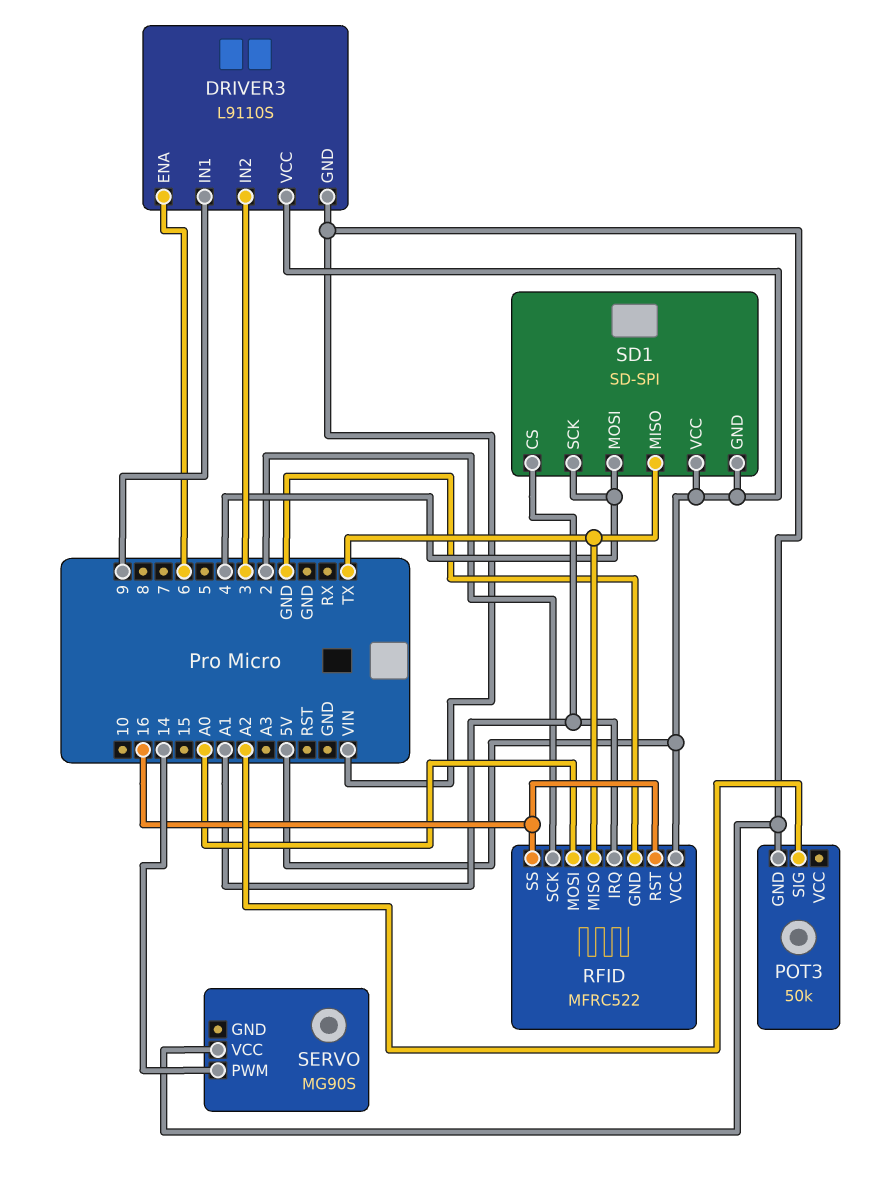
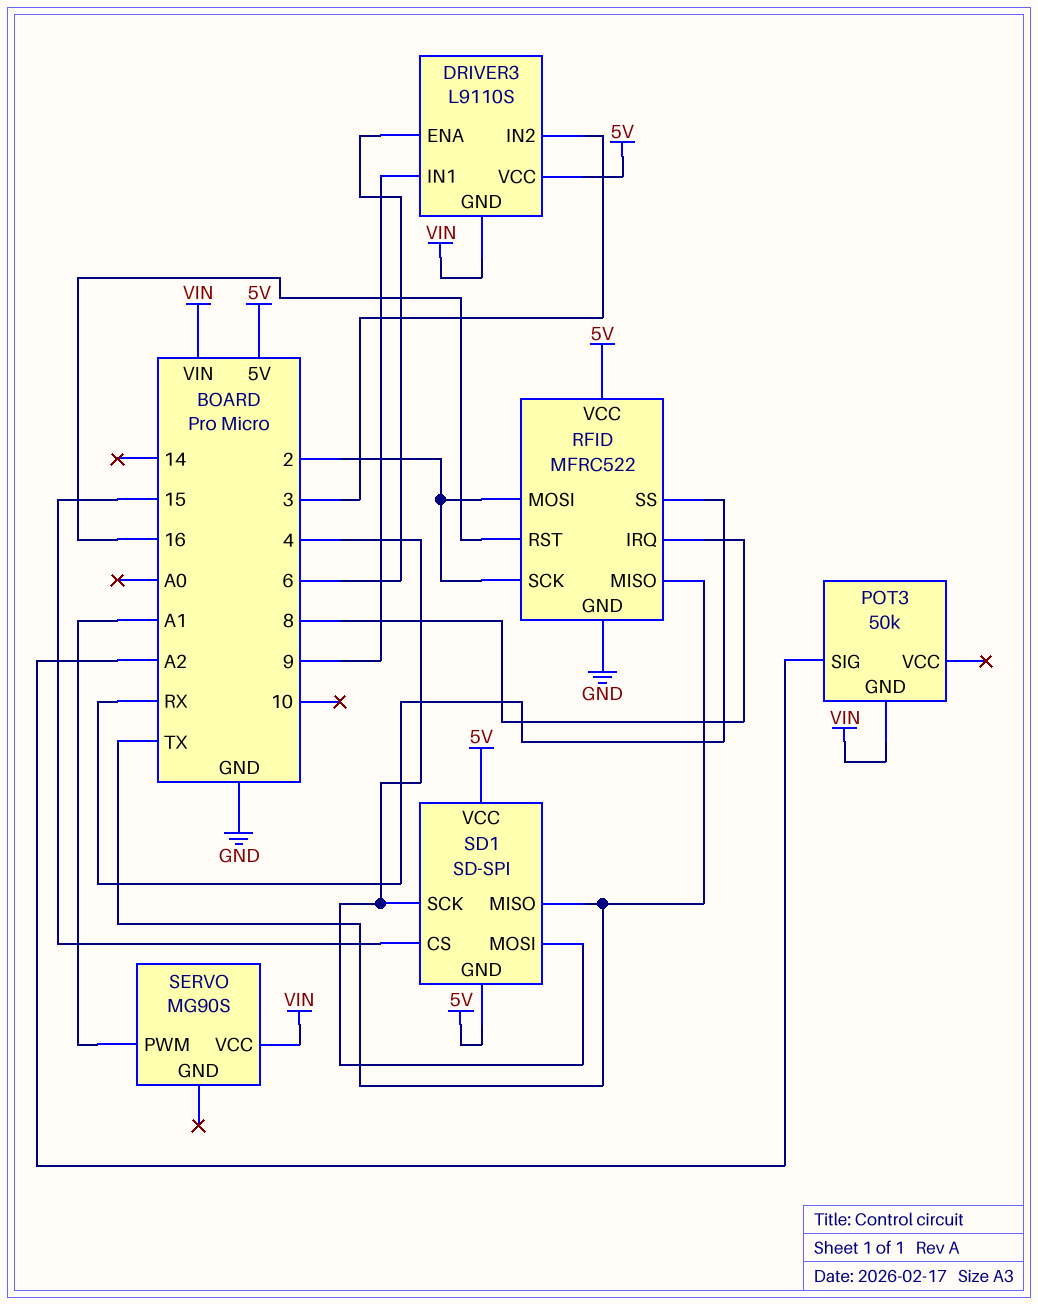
RFID pin IRQ: A1 -> 8
RFID pin MOSI: A0 -> 2
RFID pin SS: 16 -> RX
SD1 pin CS: A1 -> 15
SERVO pin PWM: 14 -> A1

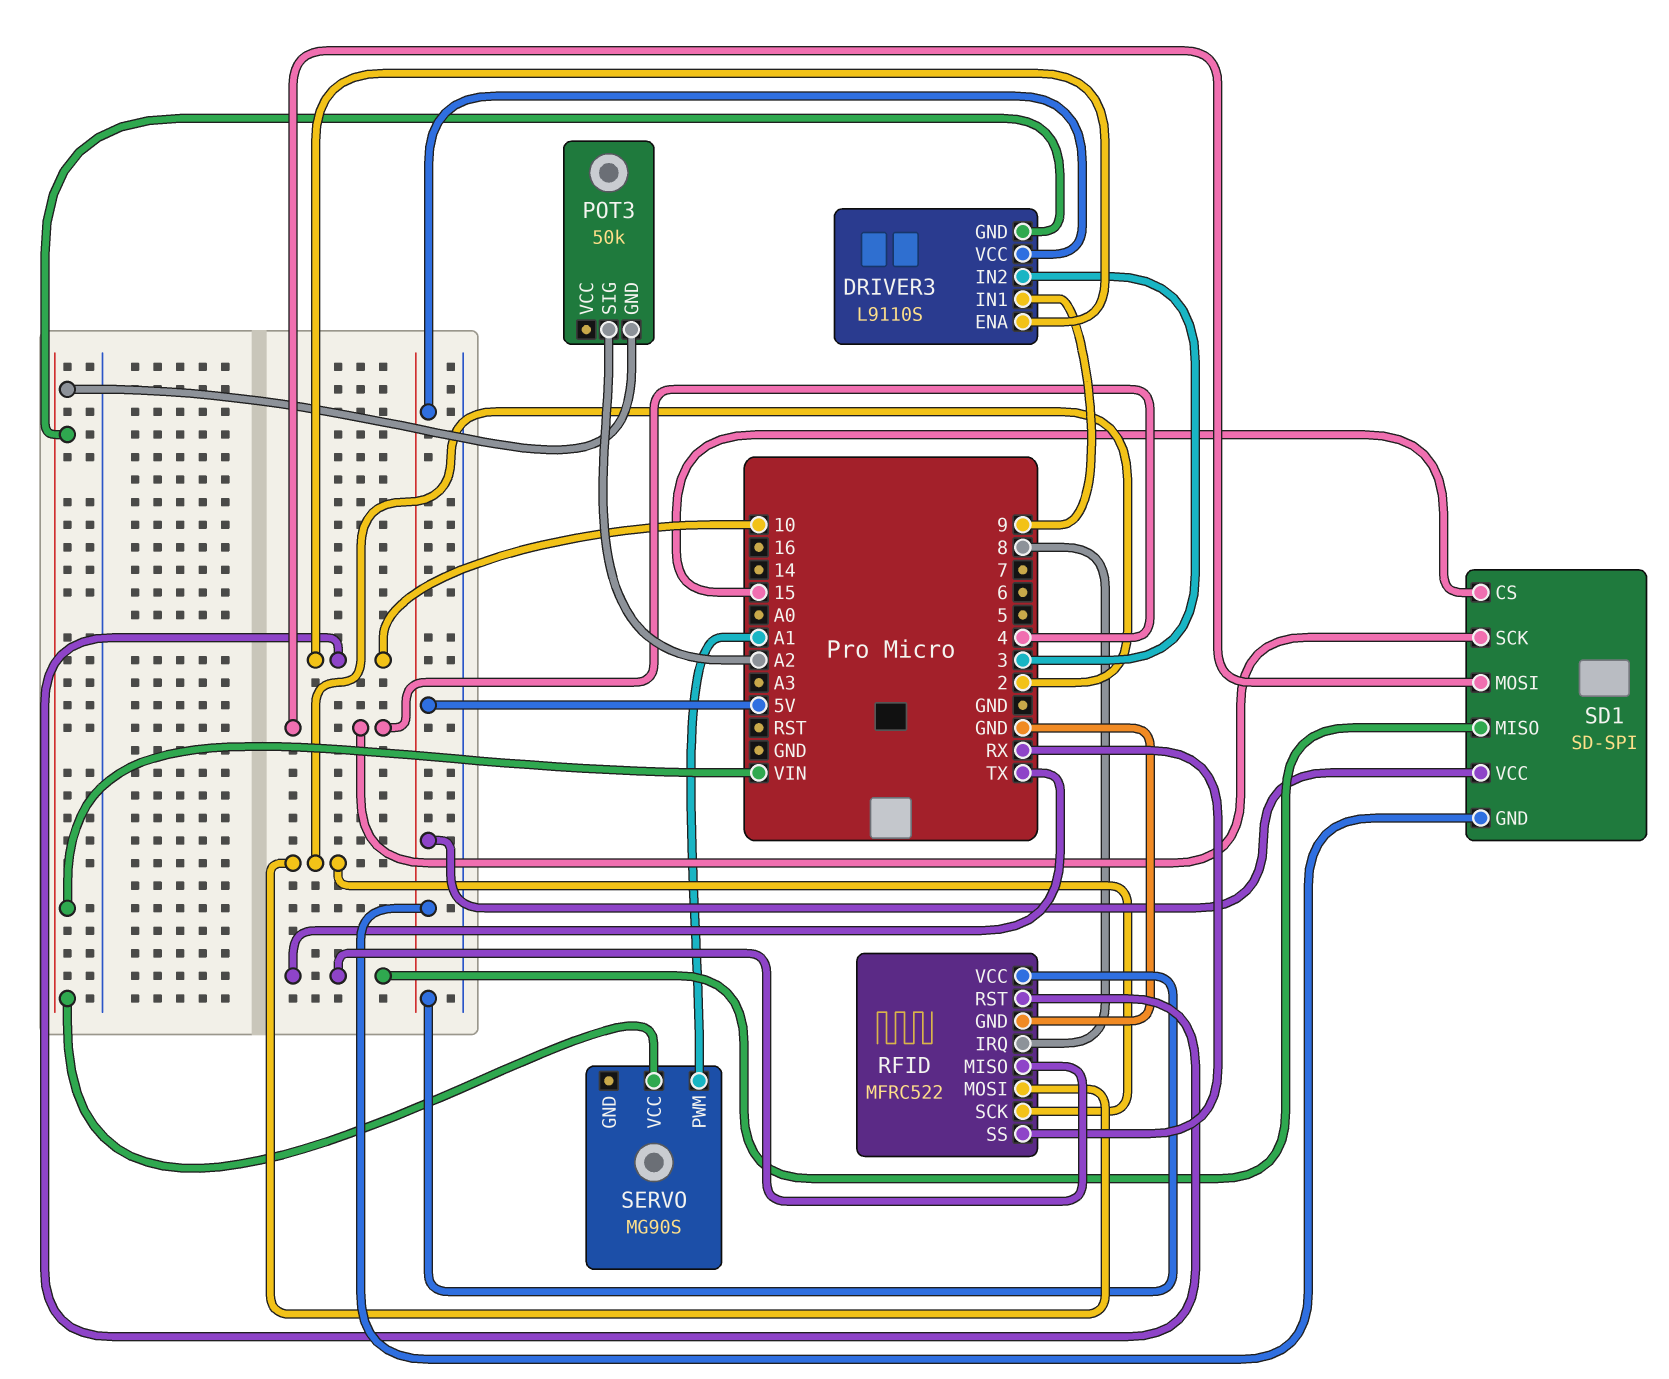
DRIVER3 pin ENA: 6 -> 10
RFID pin RST: 16 -> 10

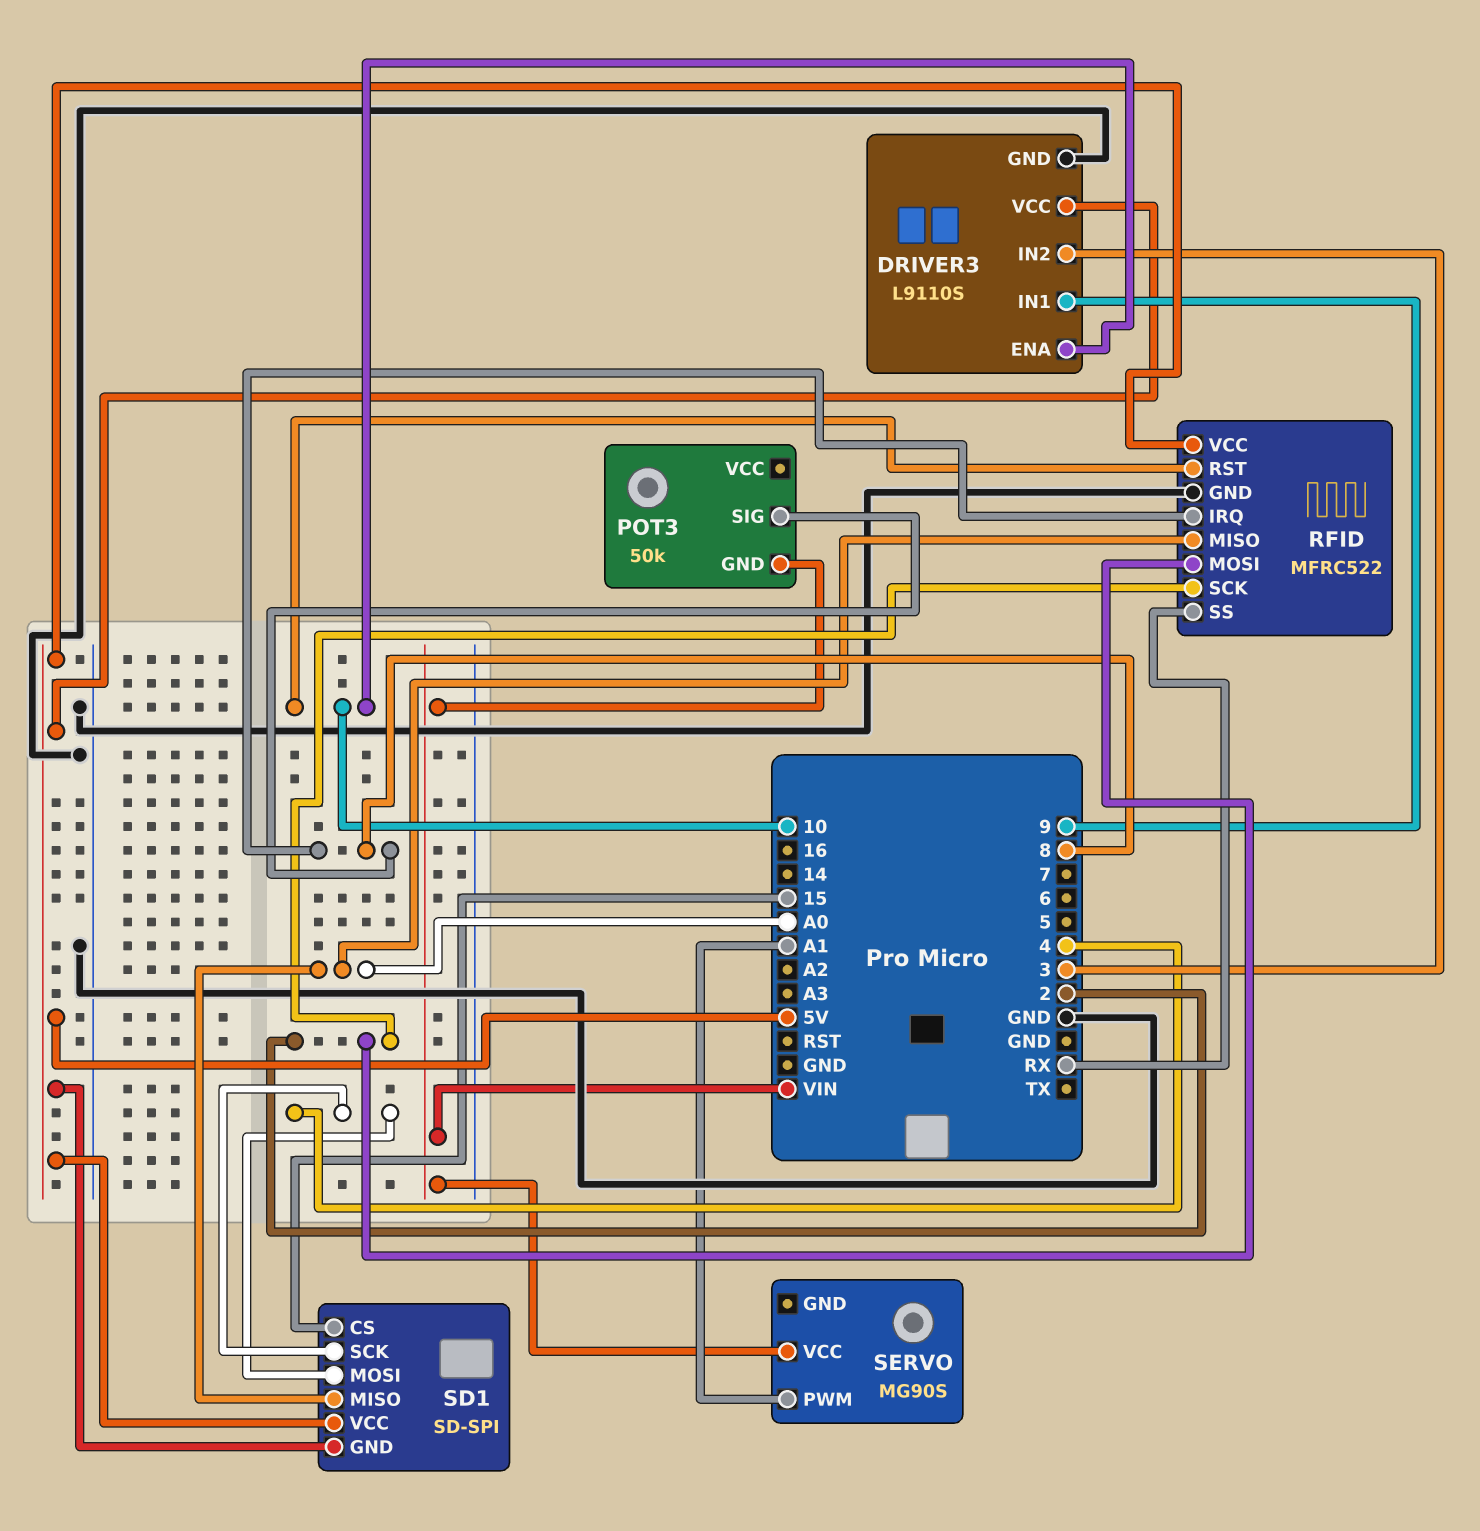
DRIVER3 pin GND: VIN -> GND
POT3 pin SIG: A2 -> 8
RFID pin MISO: TX -> A0
SD1 pin MISO: TX -> A0

